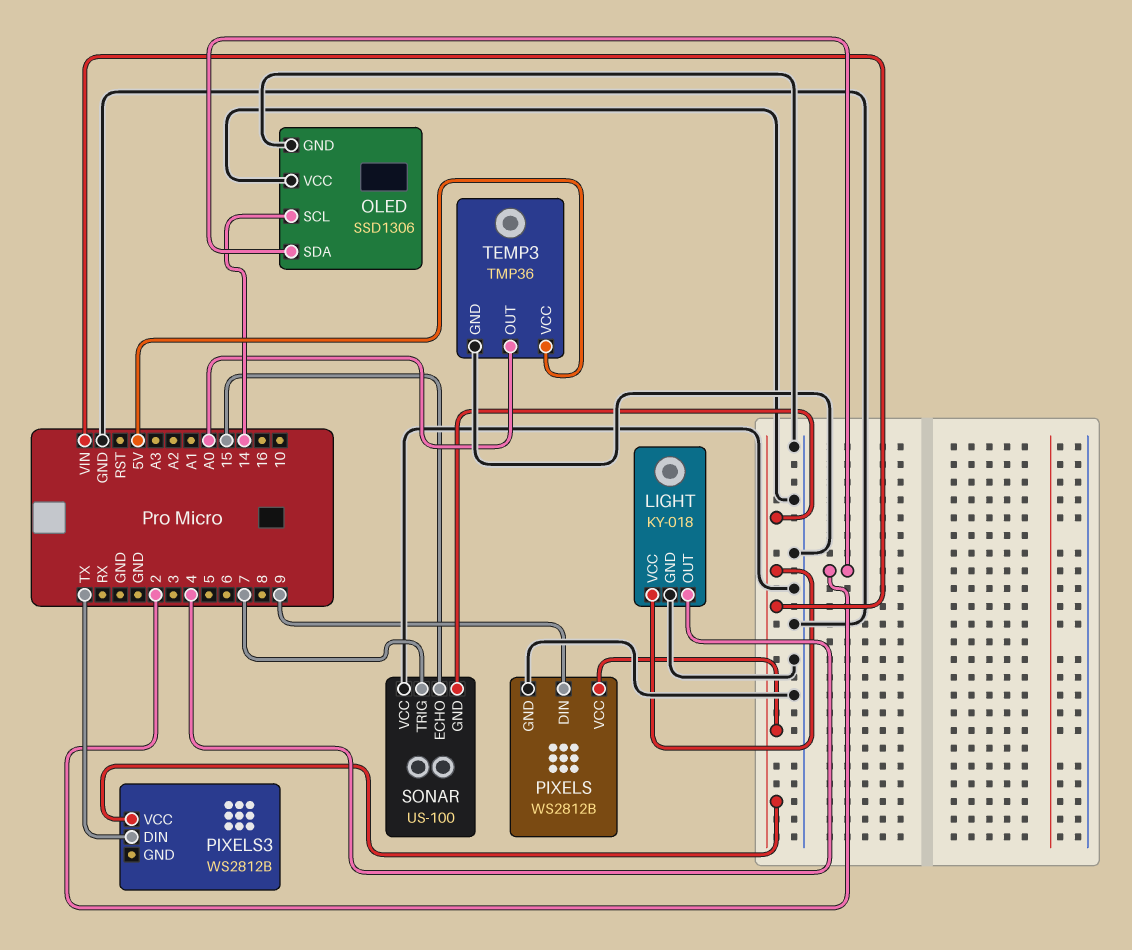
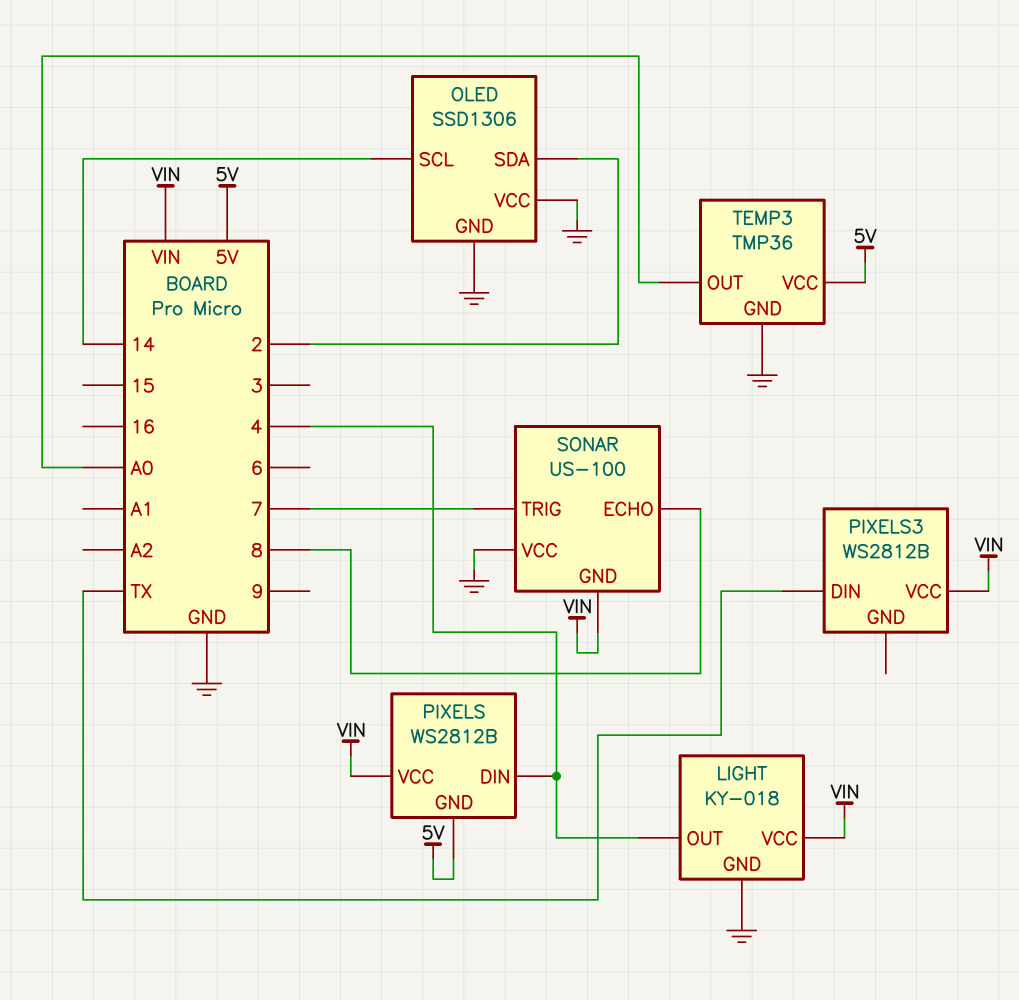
PIXELS pin DIN: 9 -> 4
PIXELS pin GND: GND -> 5V
SONAR pin ECHO: 15 -> 8

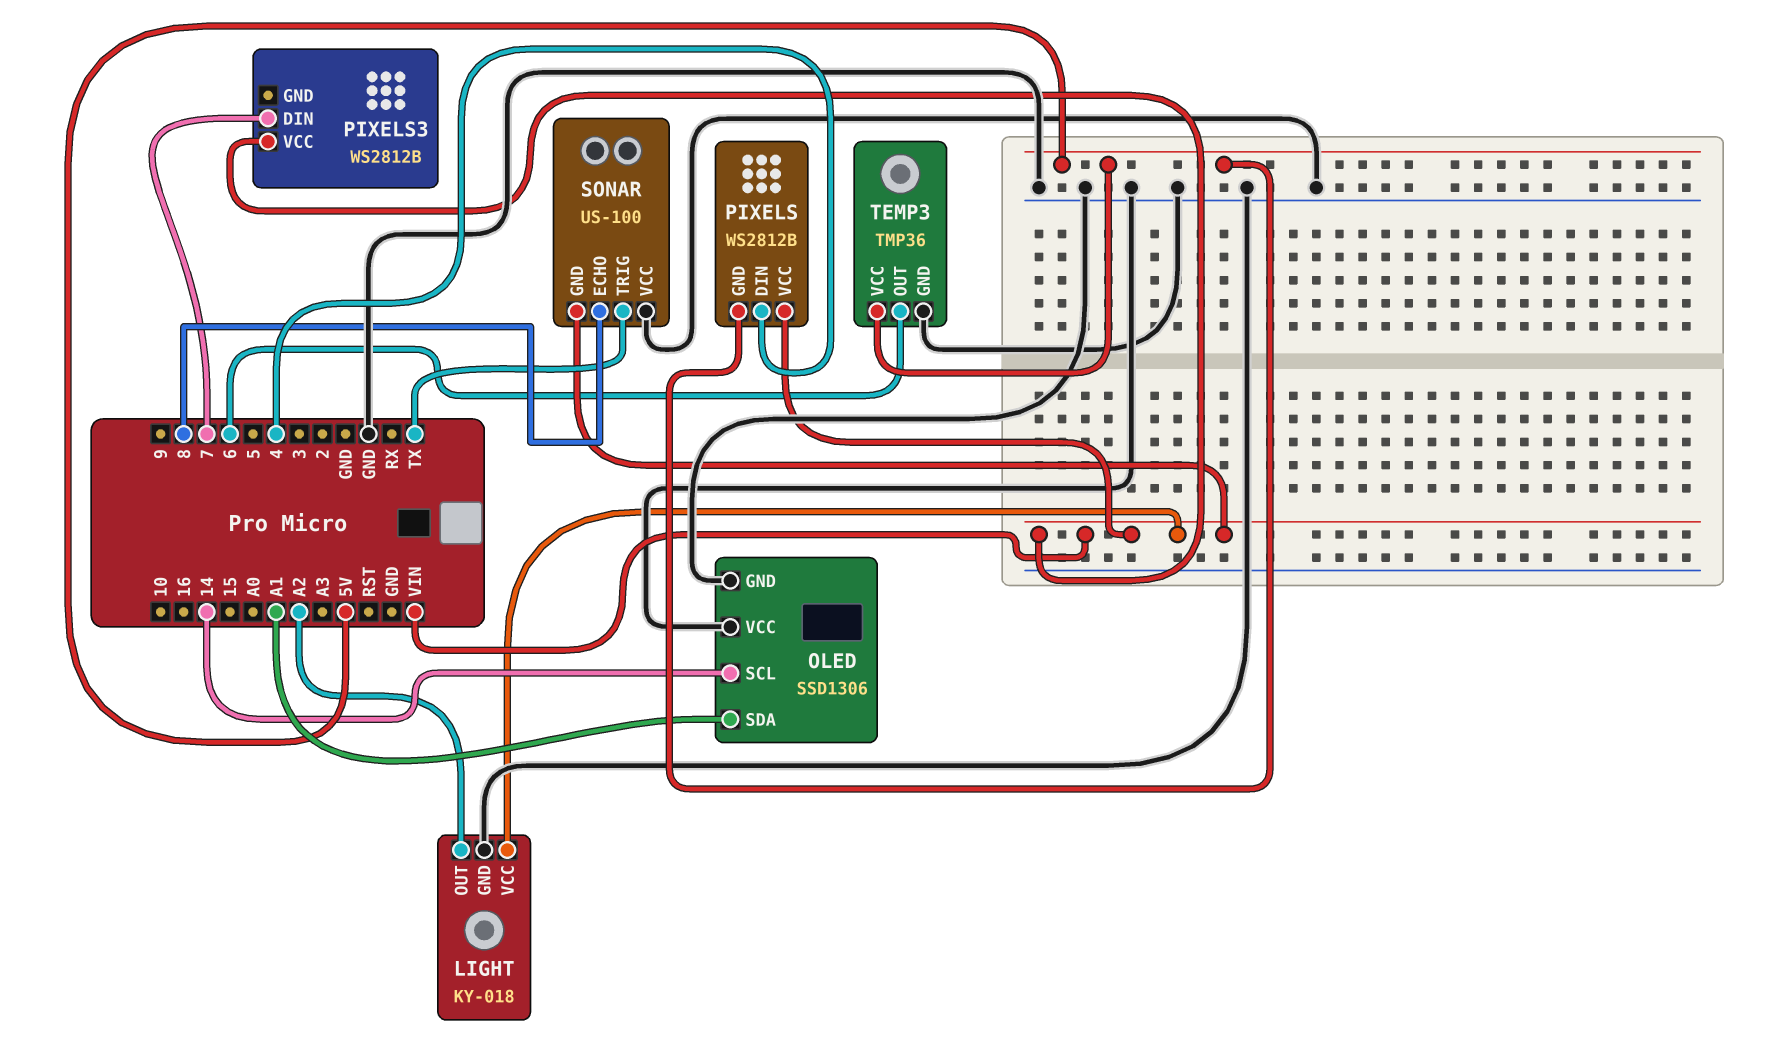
LIGHT pin OUT: 4 -> A2
OLED pin SDA: 2 -> A1
PIXELS3 pin DIN: TX -> 7
SONAR pin TRIG: 7 -> TX
TEMP3 pin OUT: A0 -> 6

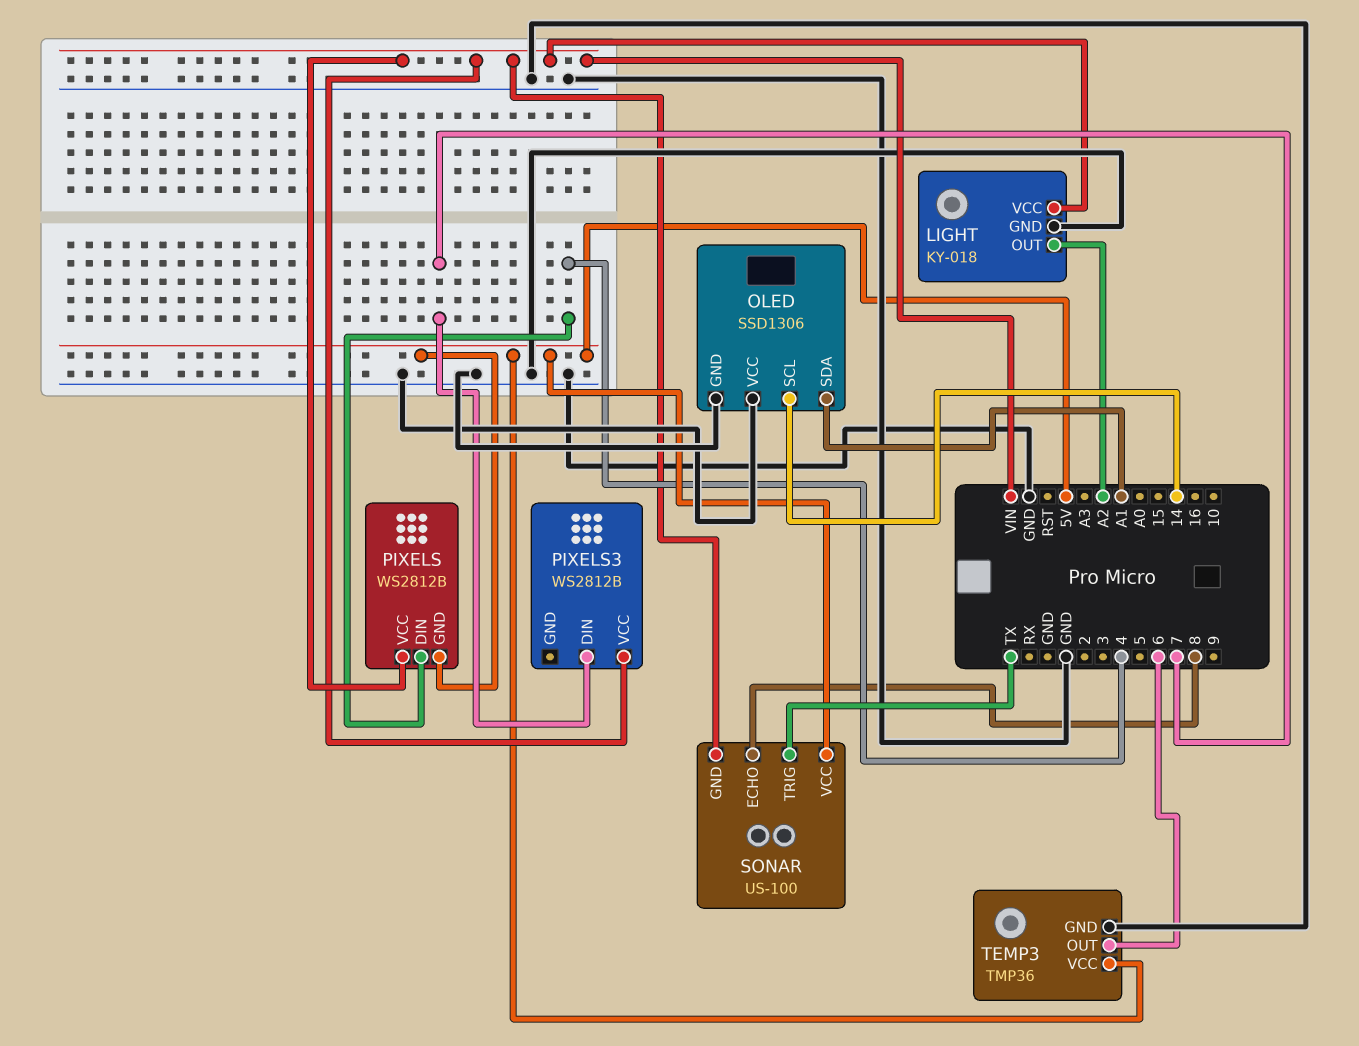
SONAR pin VCC: GND -> 5V

